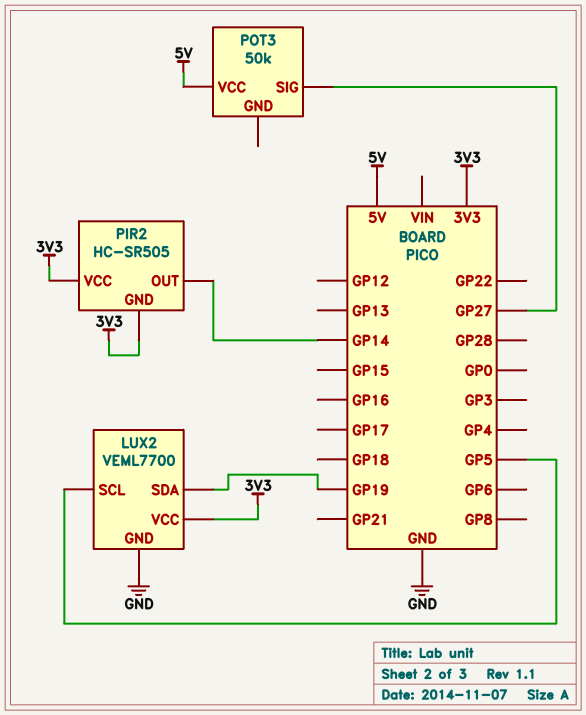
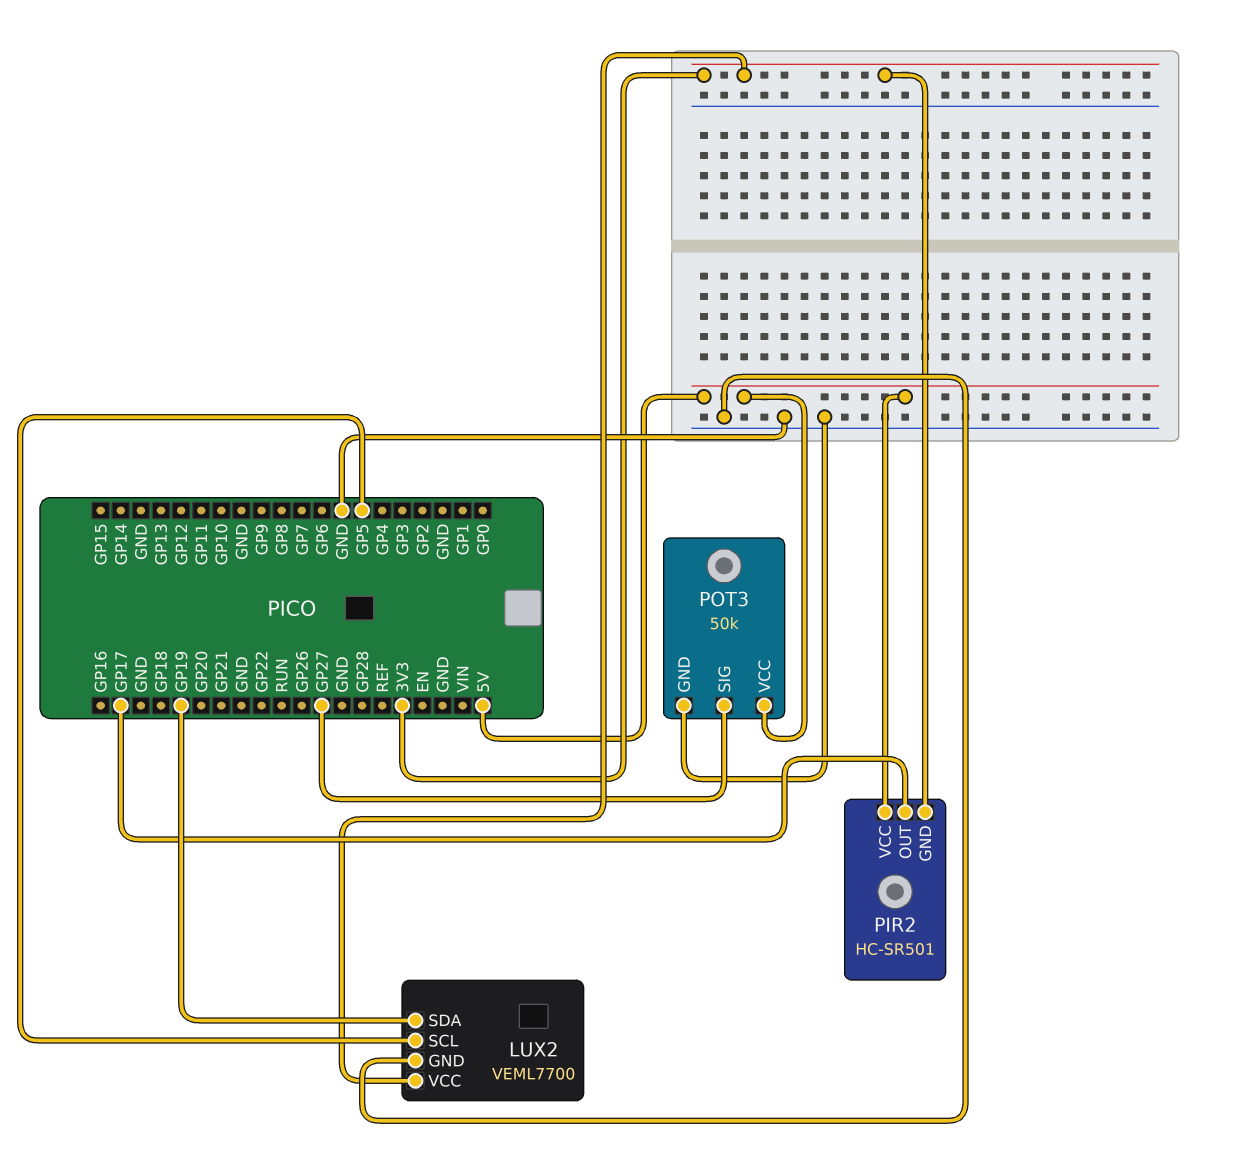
PIR2: HC-SR505 -> HC-SR501
PIR2 pin OUT: GP14 -> GP17
PIR2 pin VCC: 3V3 -> 5V
POT3 pin GND: none -> GND

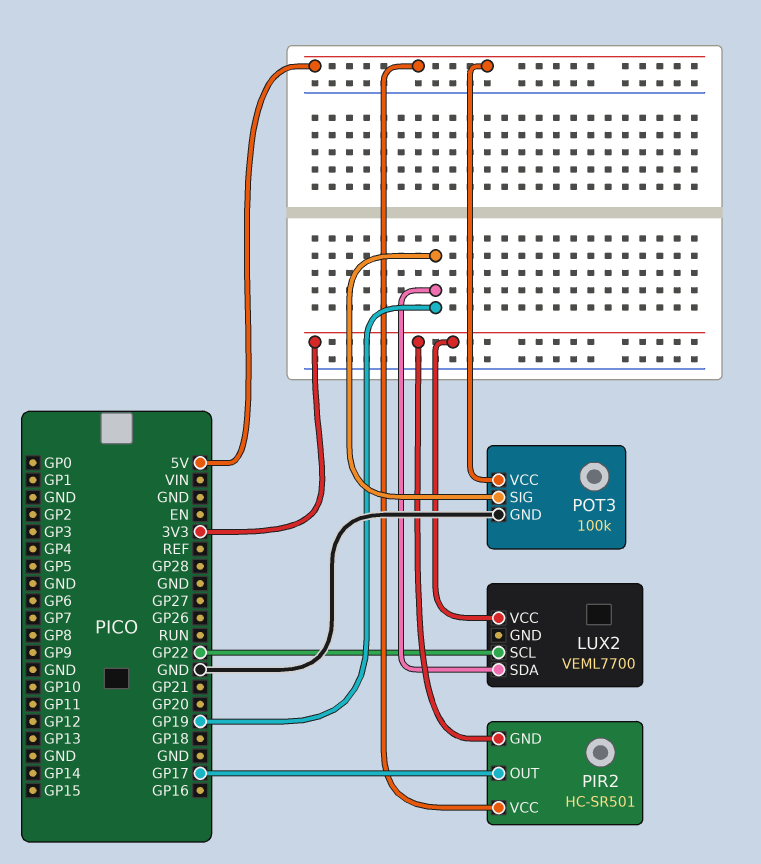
LUX2 pin GND: GND -> none
LUX2 pin SCL: GP5 -> GP22
POT3: 50k -> 100k
POT3 pin SIG: GP27 -> GP19

